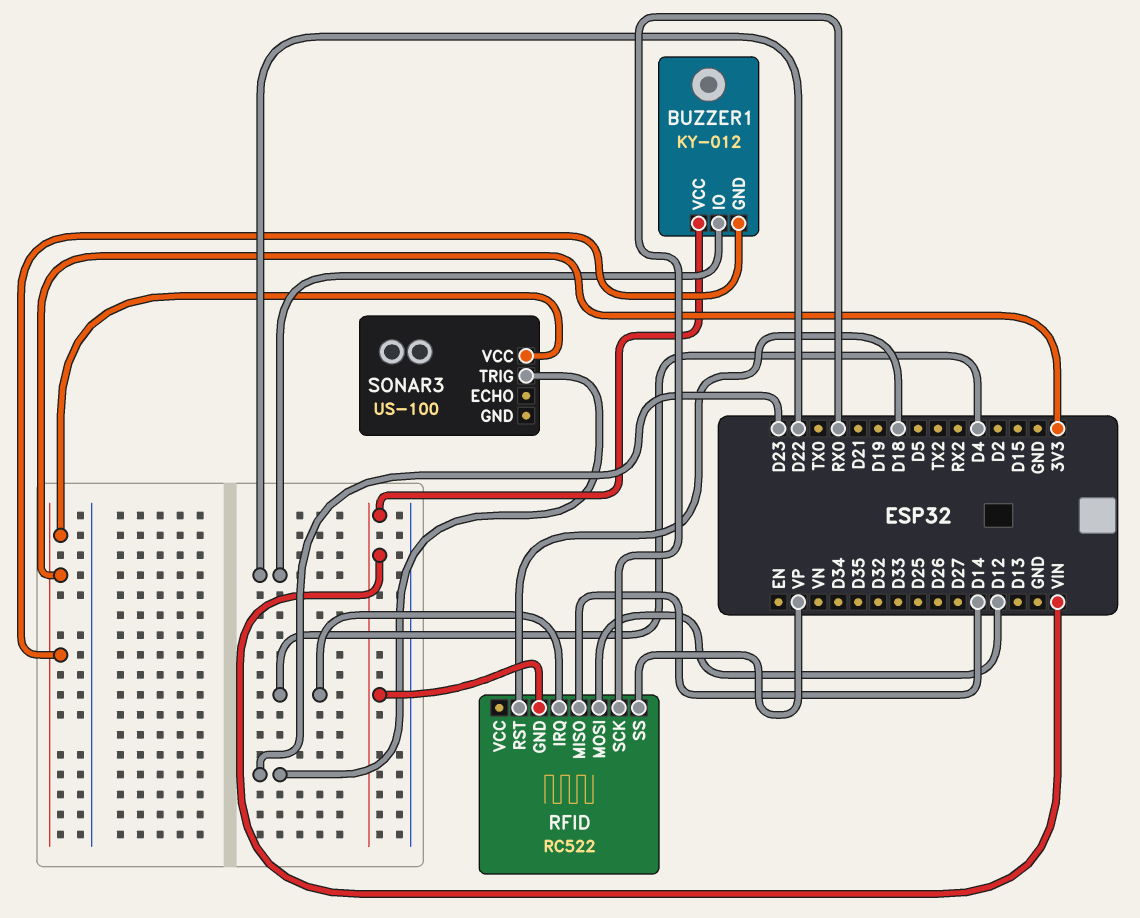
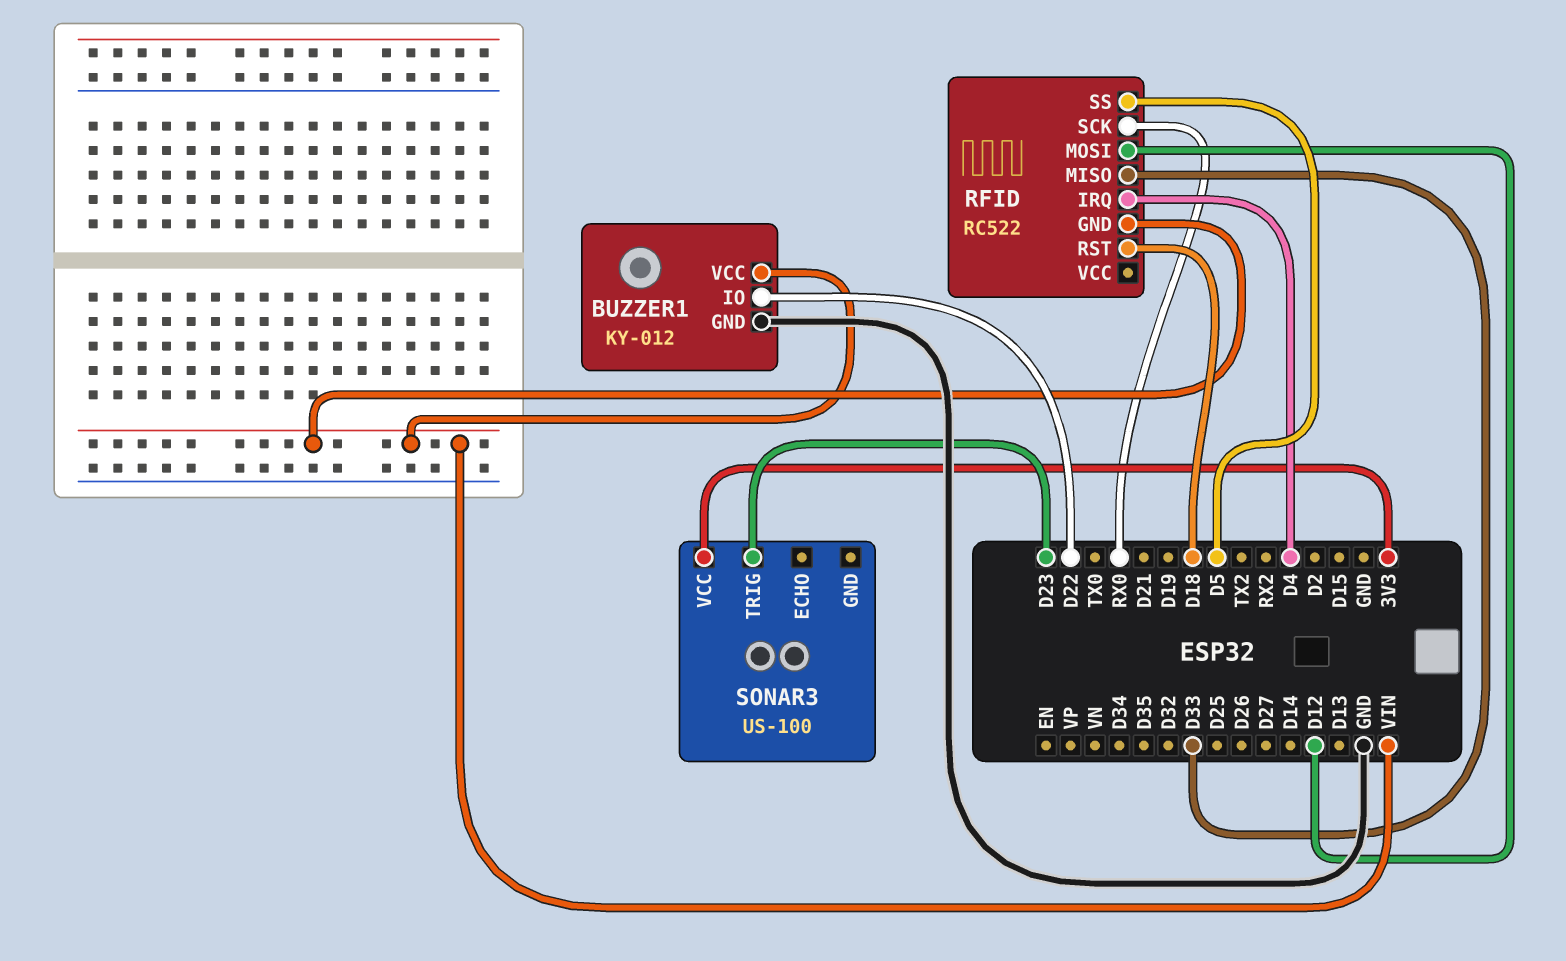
BUZZER1 pin GND: 3V3 -> GND
RFID pin MISO: D14 -> D33
RFID pin SS: VP -> D5

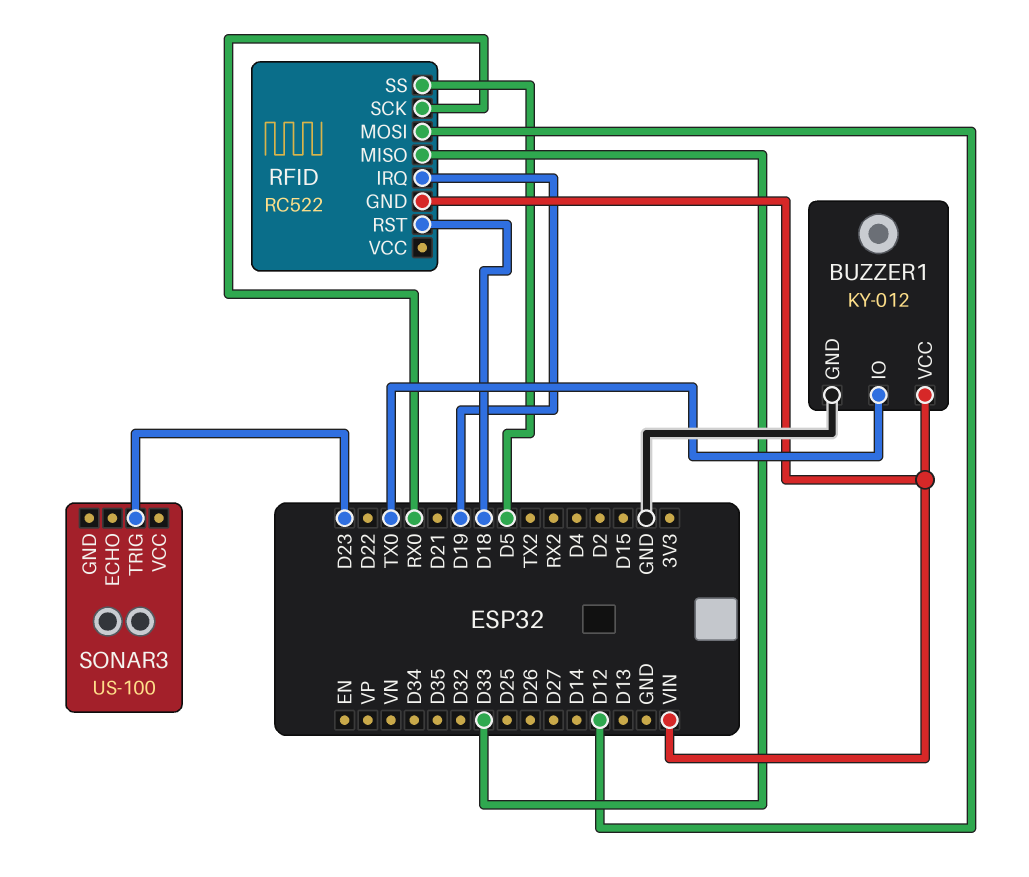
BUZZER1 pin IO: D22 -> TX0
RFID pin IRQ: D4 -> D19
SONAR3 pin VCC: 3V3 -> none

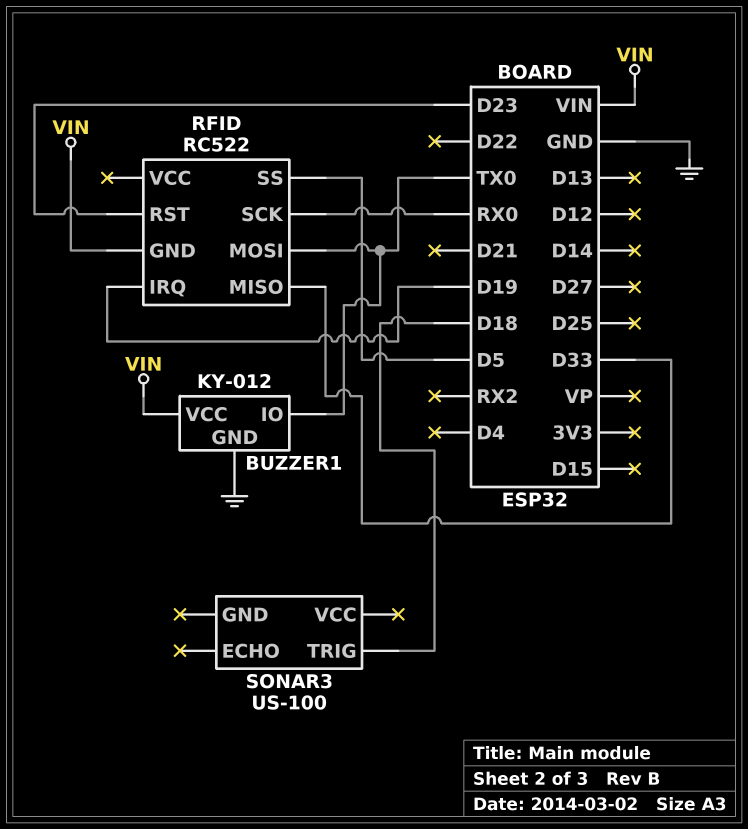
RFID pin MOSI: D12 -> TX0
RFID pin RST: D18 -> D23
SONAR3 pin TRIG: D23 -> D18

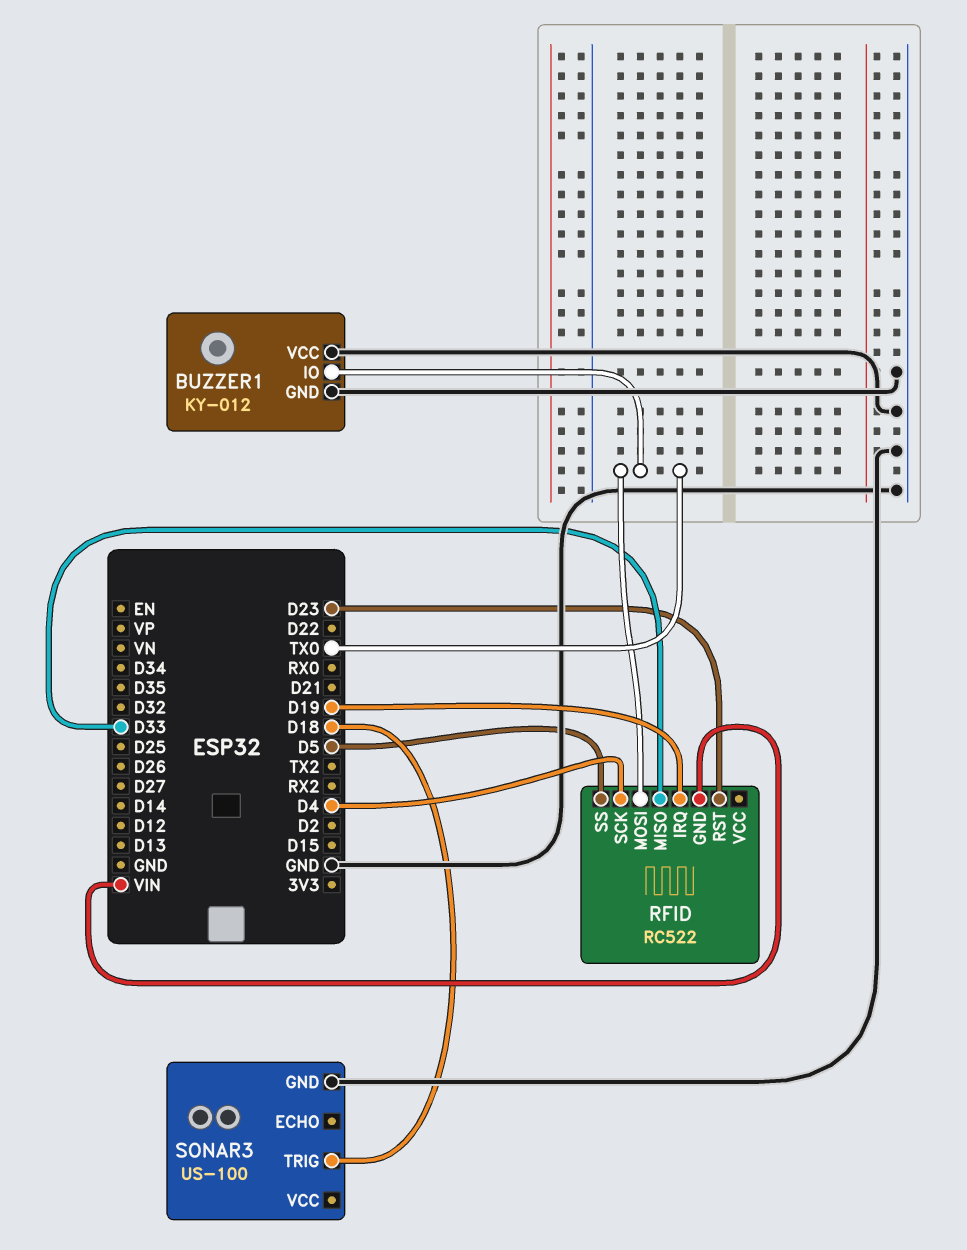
BUZZER1 pin VCC: VIN -> GND
RFID pin SCK: RX0 -> D4
SONAR3 pin GND: none -> GND

